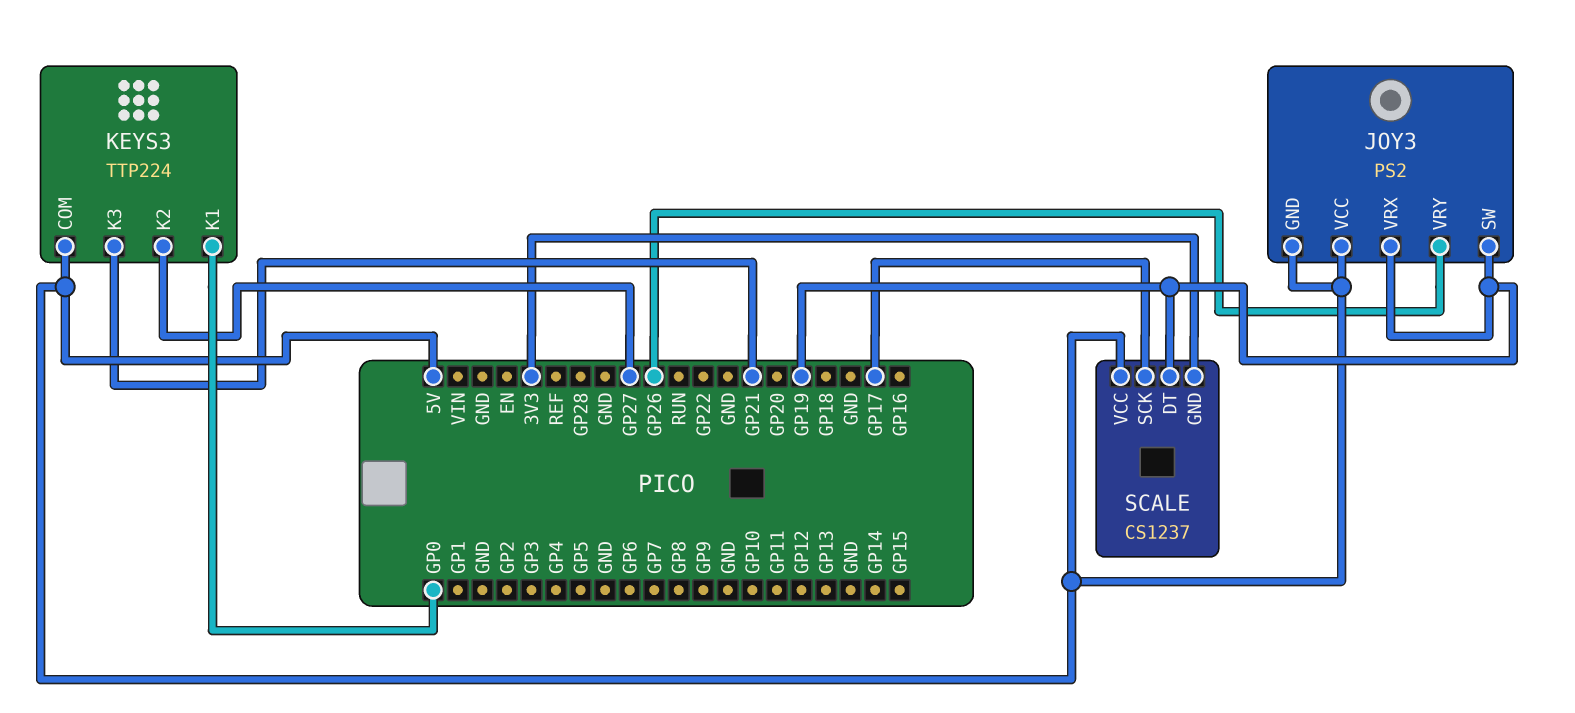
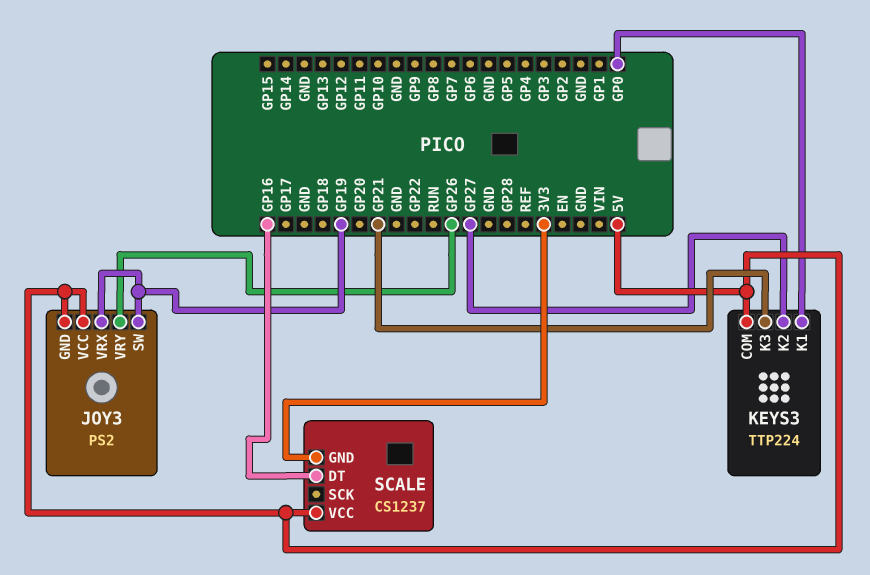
SCALE pin DT: GP19 -> GP16
SCALE pin SCK: GP17 -> none

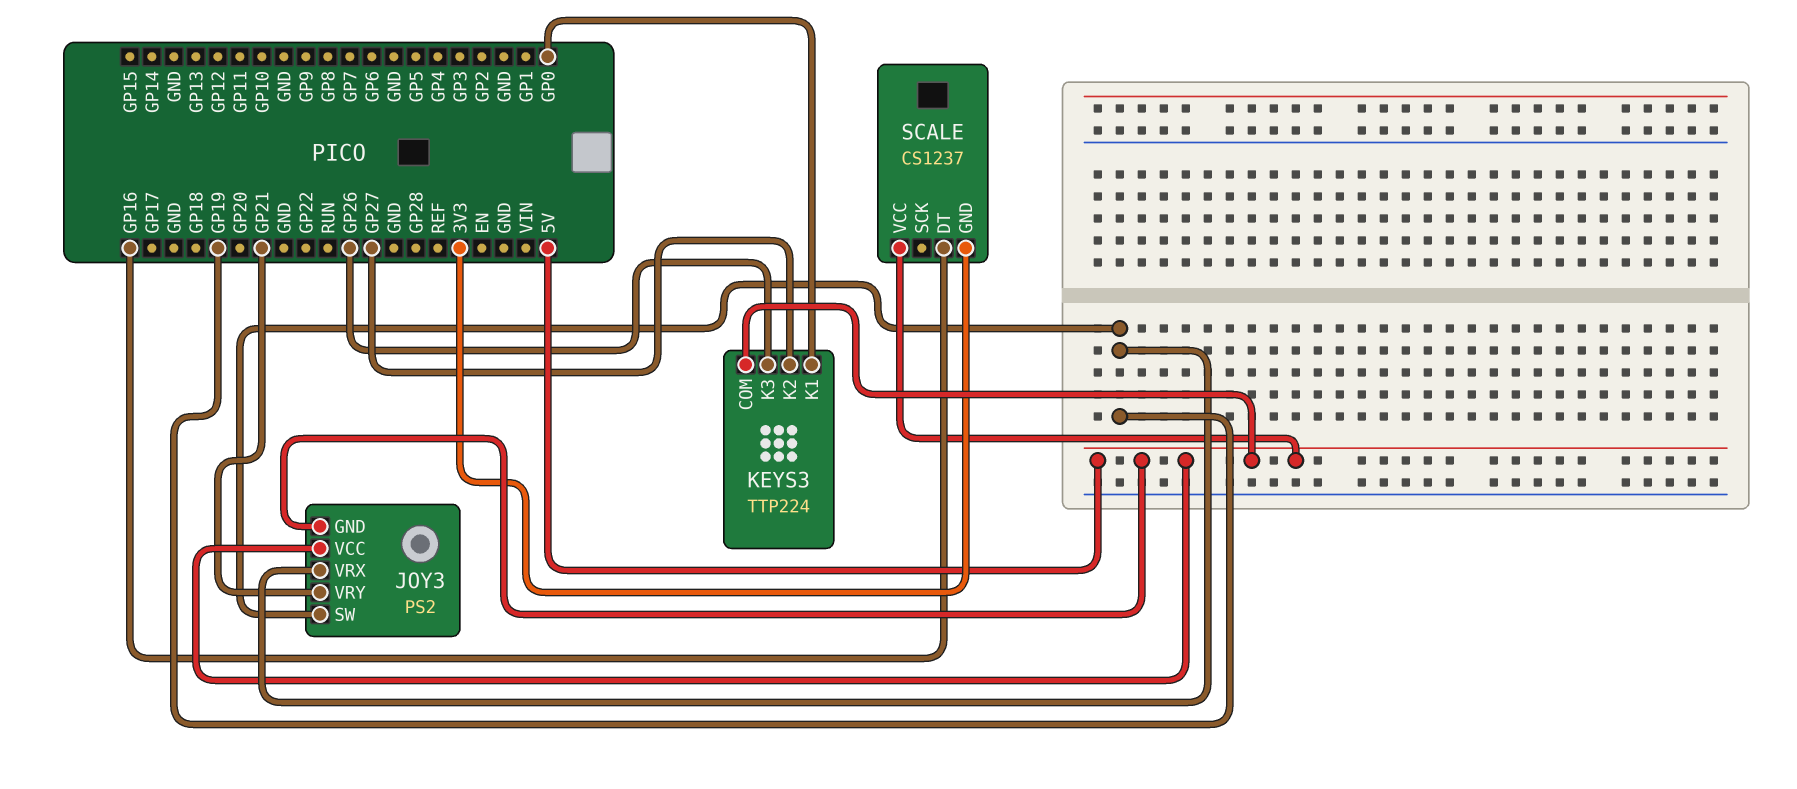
JOY3 pin VRY: GP26 -> GP21
KEYS3 pin K3: GP21 -> GP26

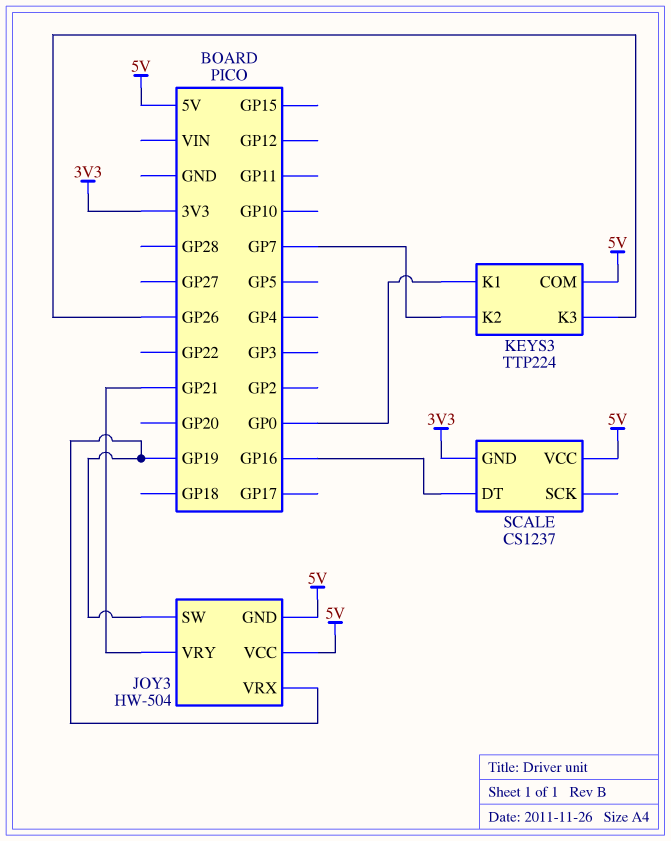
JOY3: PS2 -> HW-504
KEYS3 pin K2: GP27 -> GP7

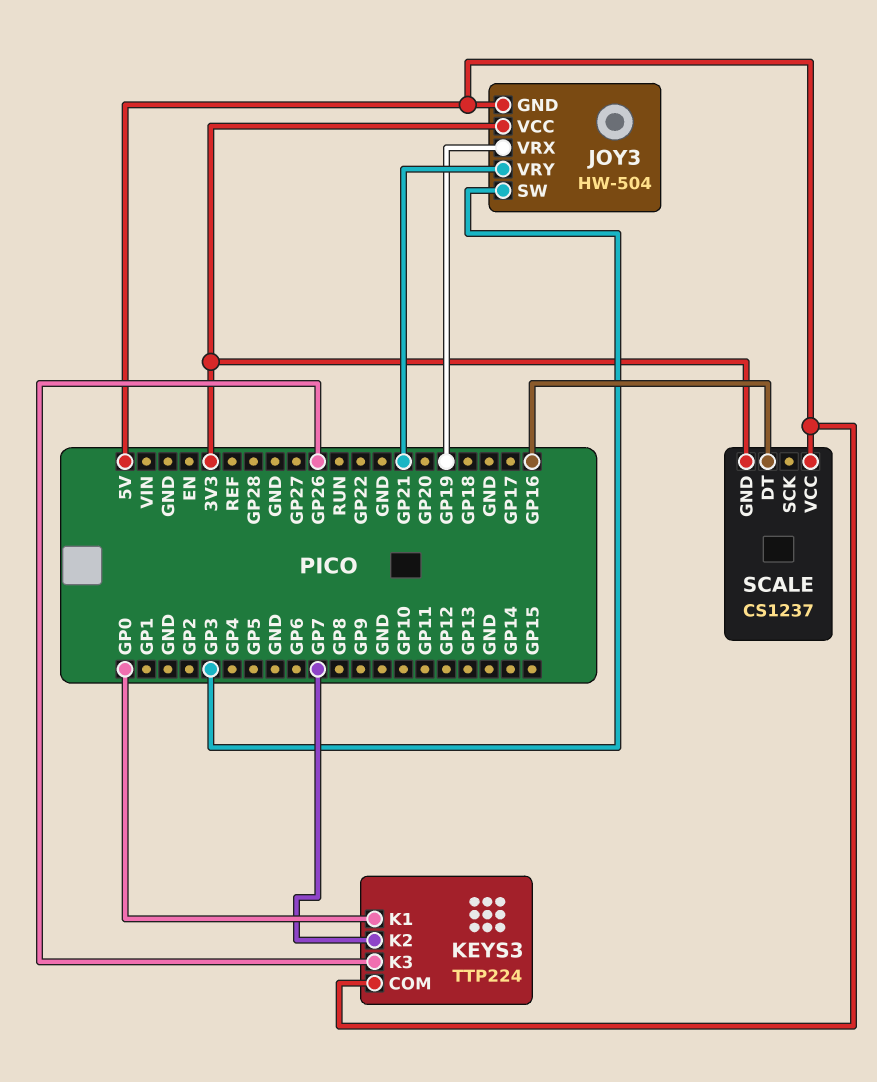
JOY3 pin SW: GP19 -> GP3
JOY3 pin VCC: 5V -> 3V3

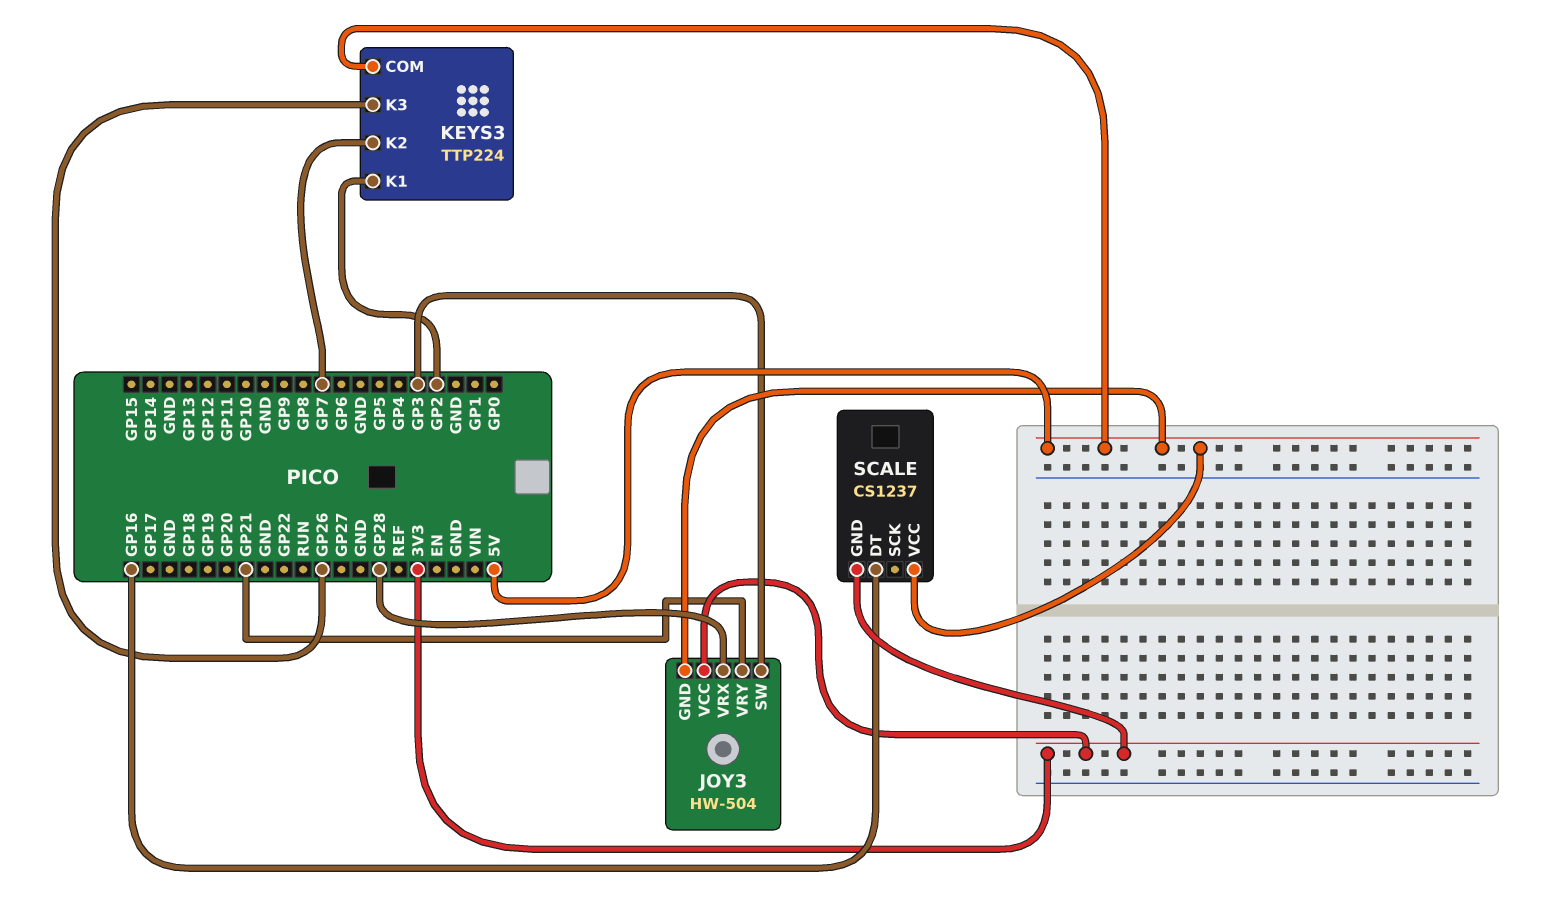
JOY3 pin VRX: GP19 -> GP28
KEYS3 pin K1: GP0 -> GP2

